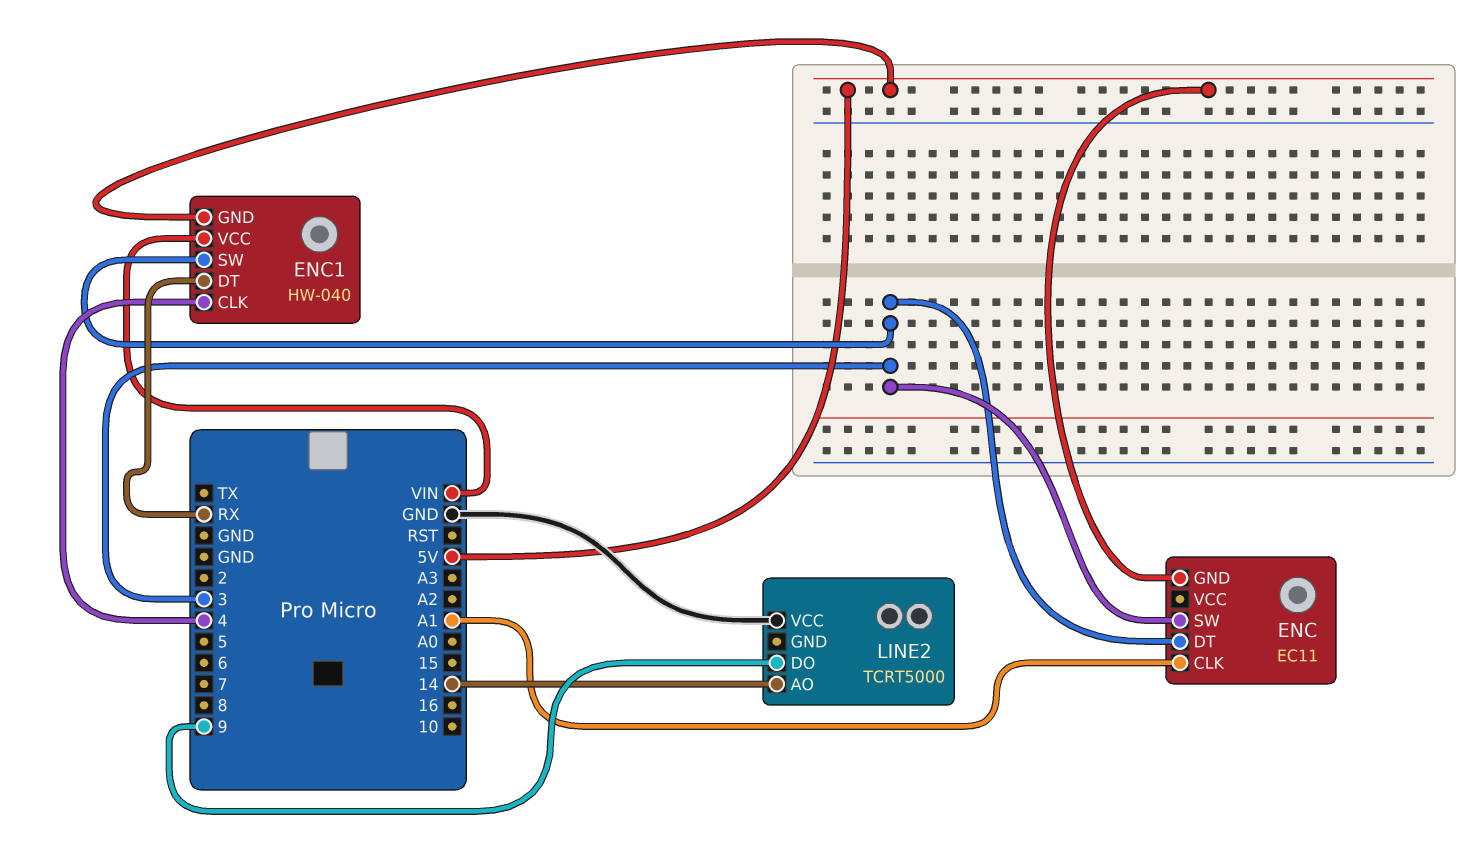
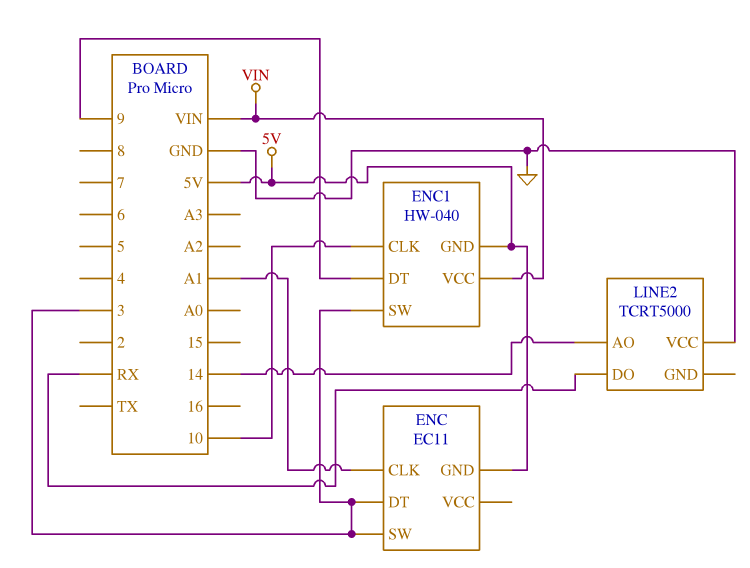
ENC1 pin CLK: 4 -> 10
ENC1 pin DT: RX -> 9
LINE2 pin DO: 9 -> RX

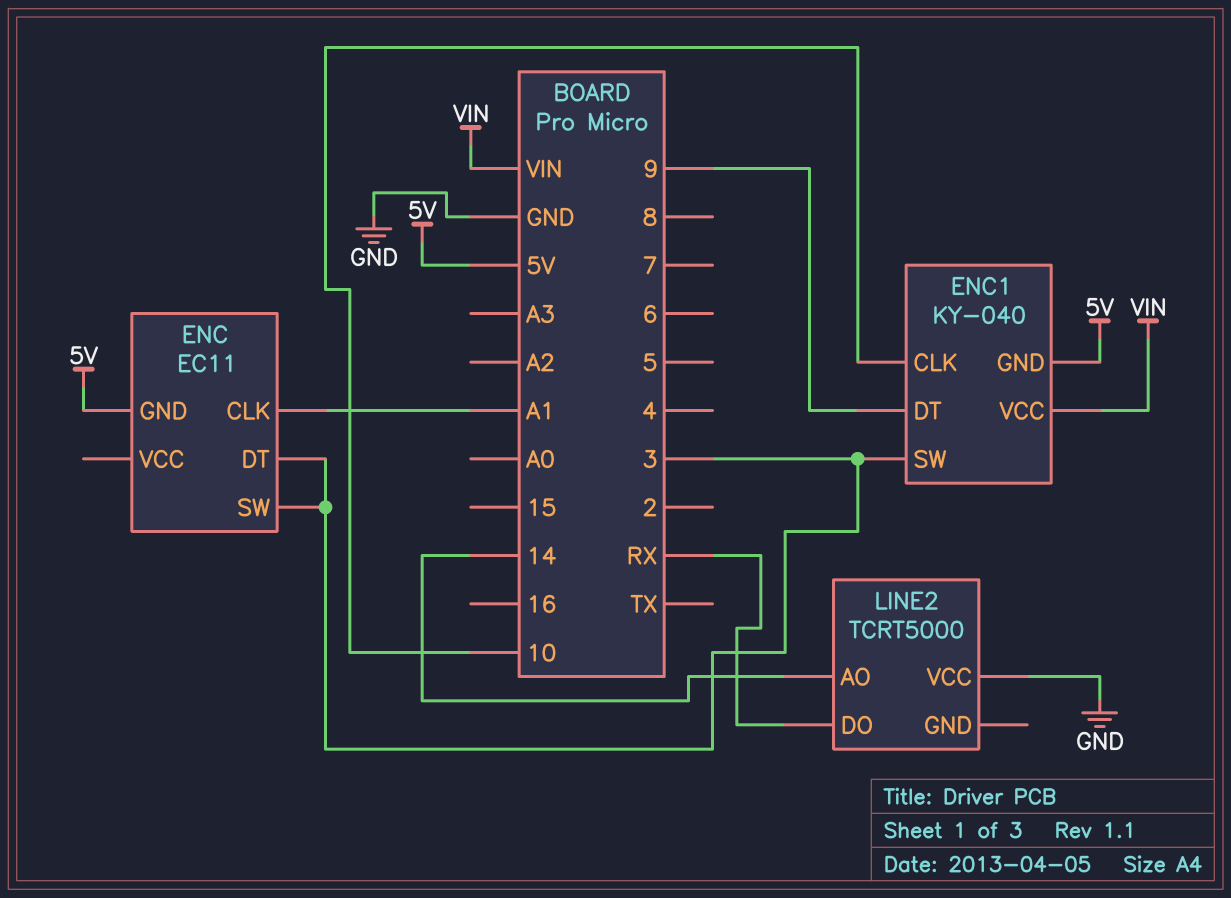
ENC1: HW-040 -> KY-040

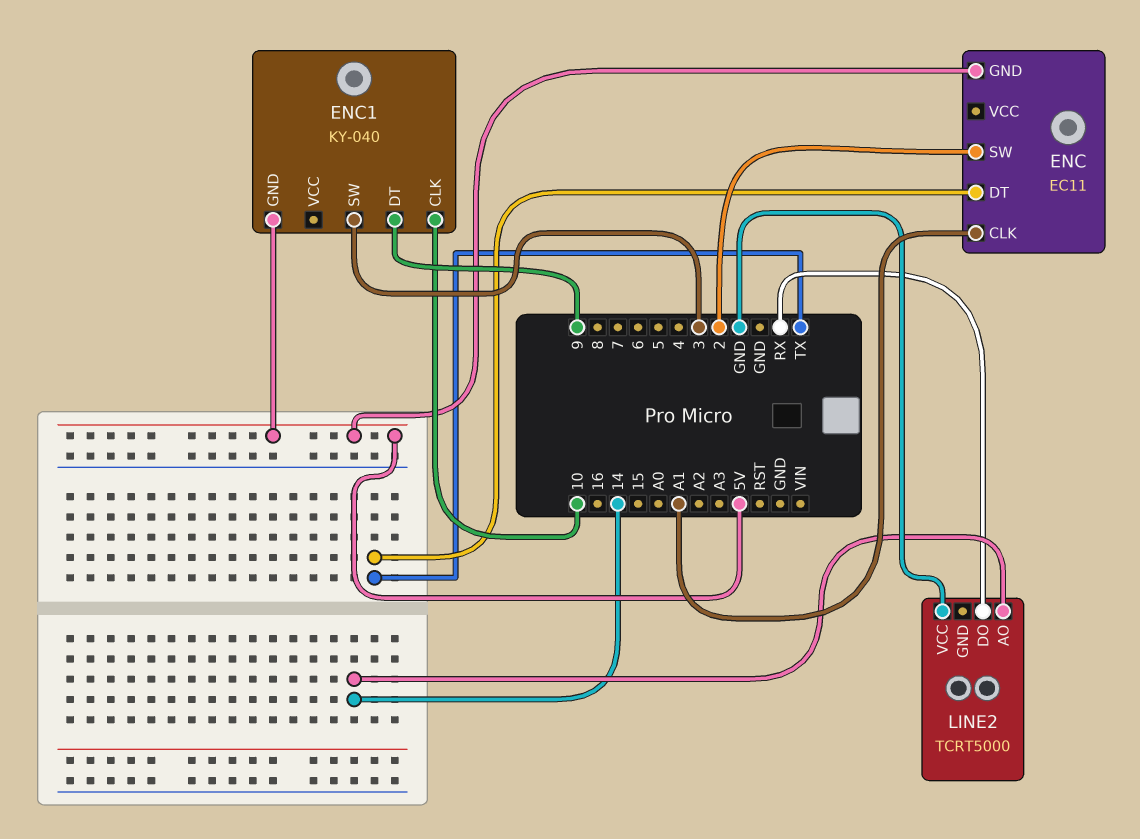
ENC pin DT: 3 -> TX
ENC pin SW: 3 -> 2
ENC1 pin VCC: VIN -> none

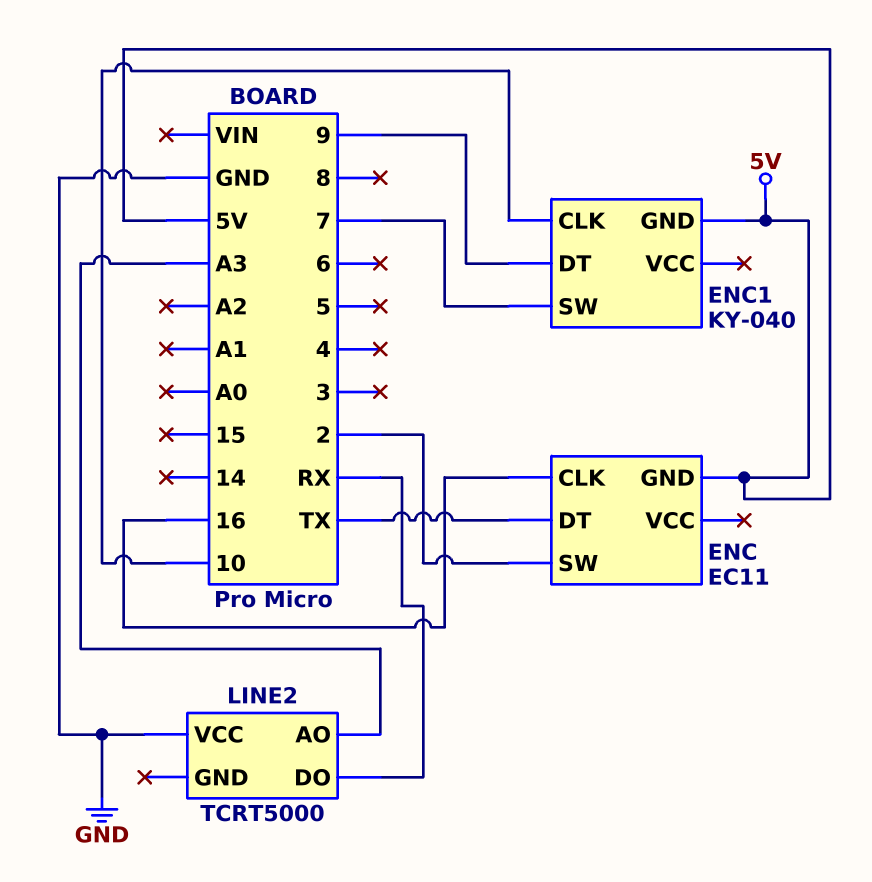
ENC pin CLK: A1 -> 16
ENC1 pin SW: 3 -> 7
LINE2 pin AO: 14 -> A3

